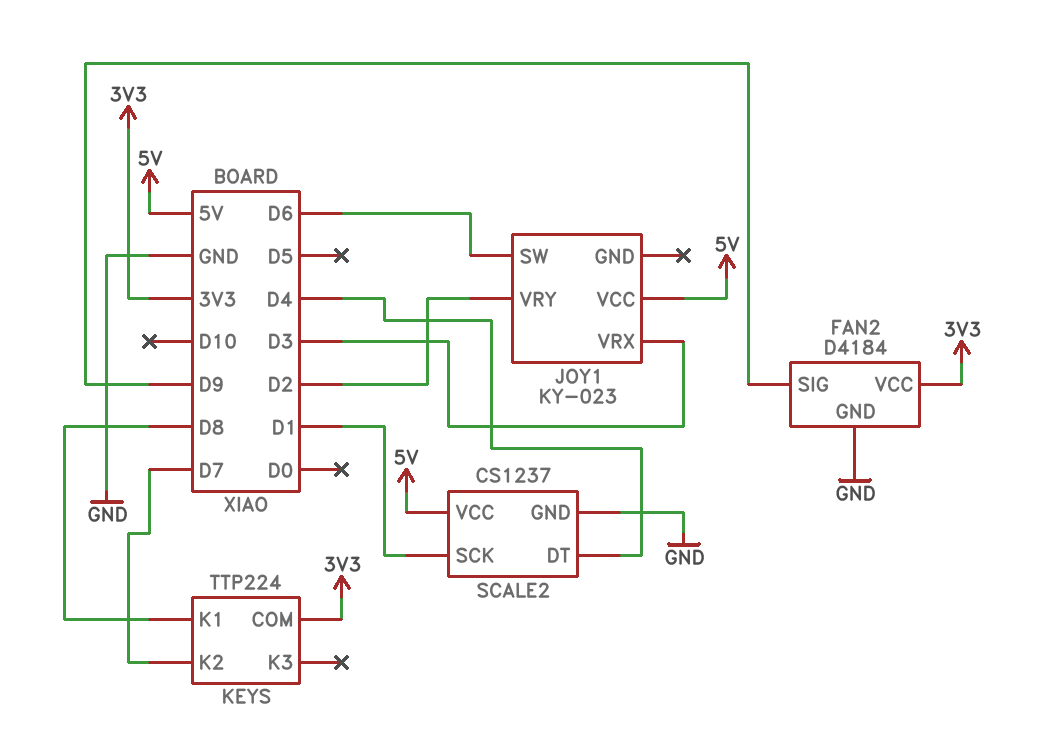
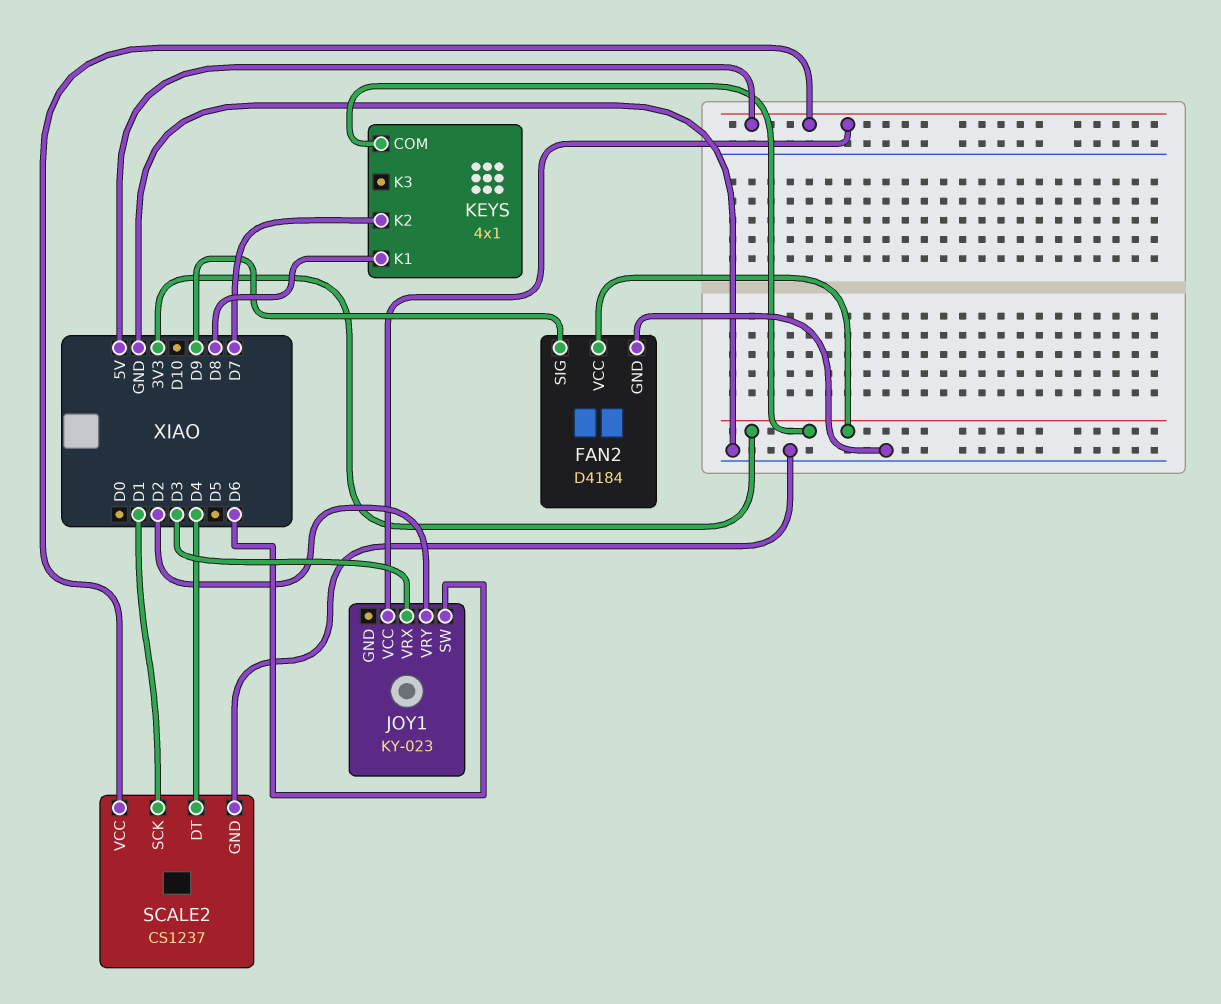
KEYS: TTP224 -> 4x1

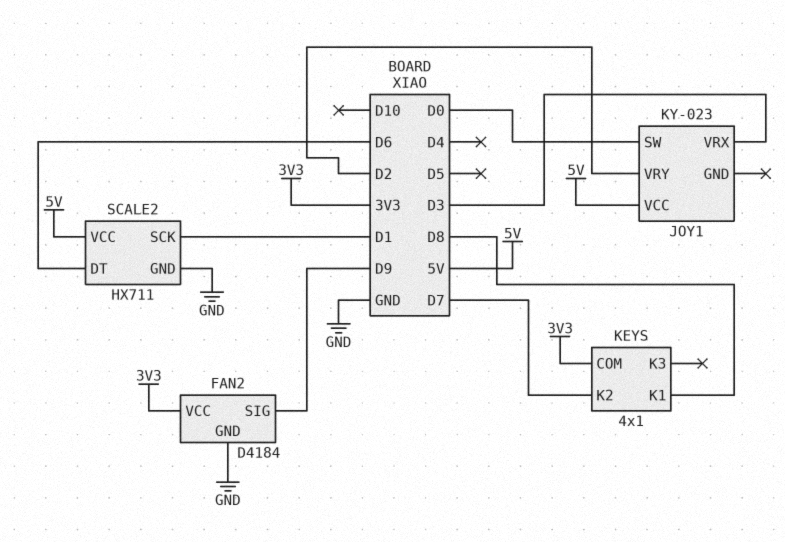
JOY1 pin SW: D6 -> D0
SCALE2: CS1237 -> HX711
SCALE2 pin DT: D4 -> D6

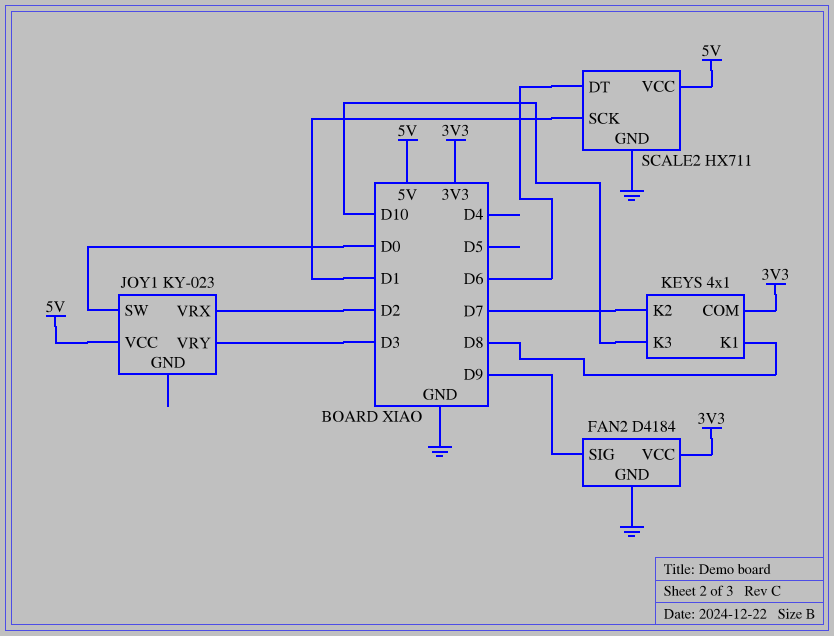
JOY1 pin VRX: D3 -> D2
JOY1 pin VRY: D2 -> D3
KEYS pin K3: none -> D10

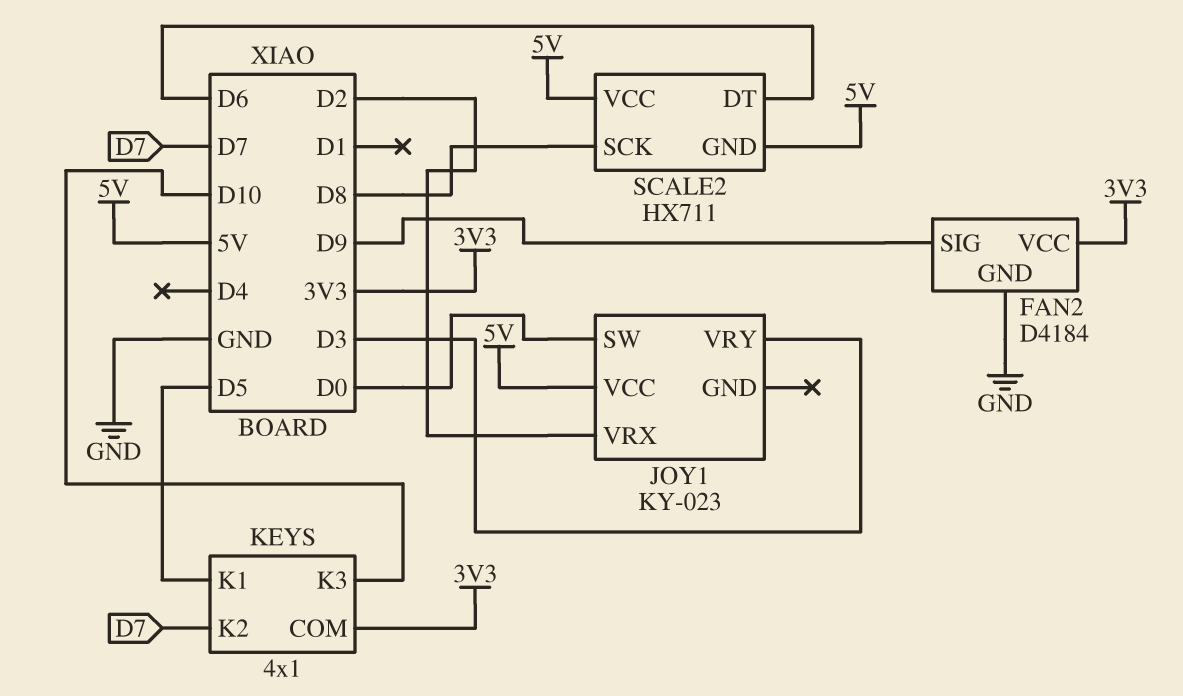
KEYS pin K1: D8 -> D5
SCALE2 pin GND: GND -> 5V
SCALE2 pin SCK: D1 -> D8

